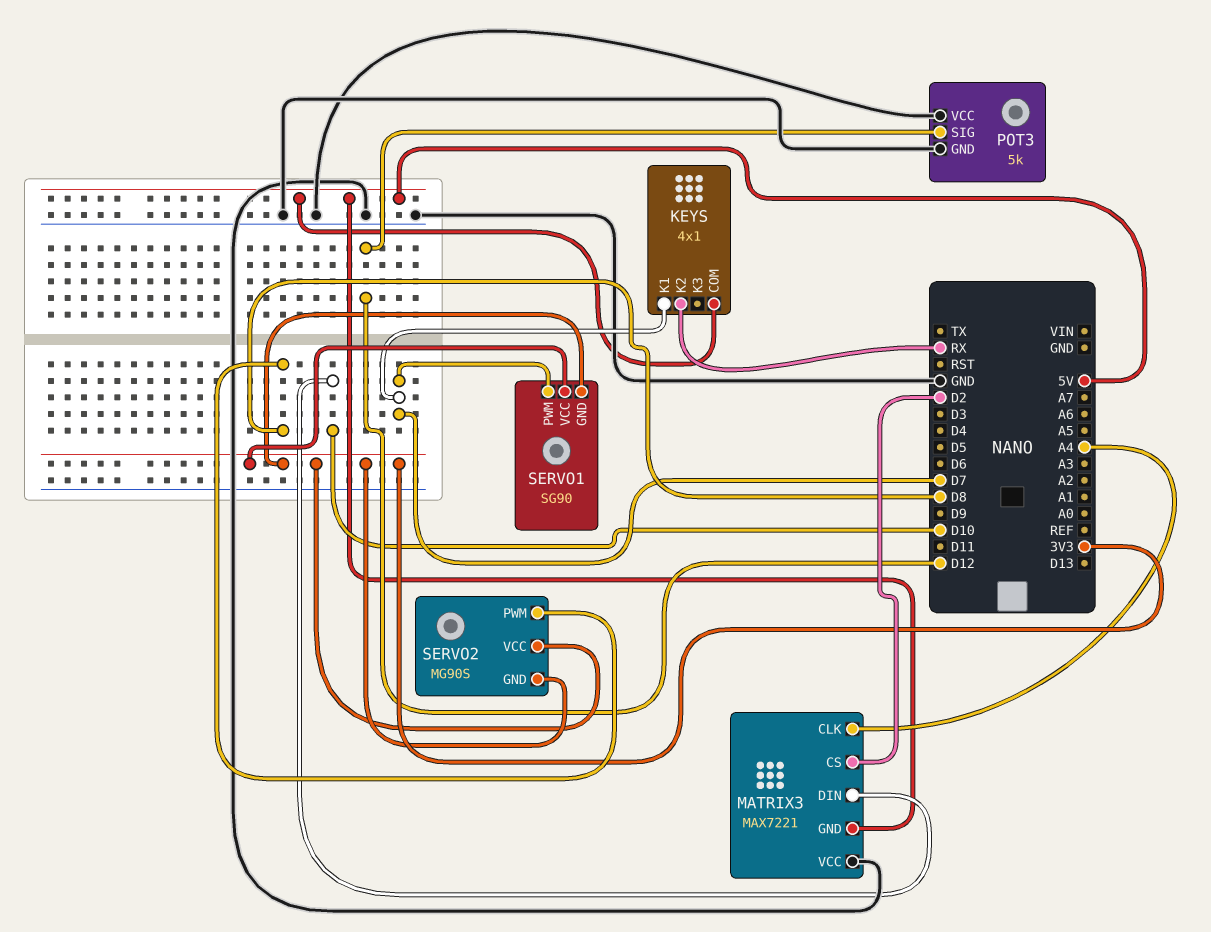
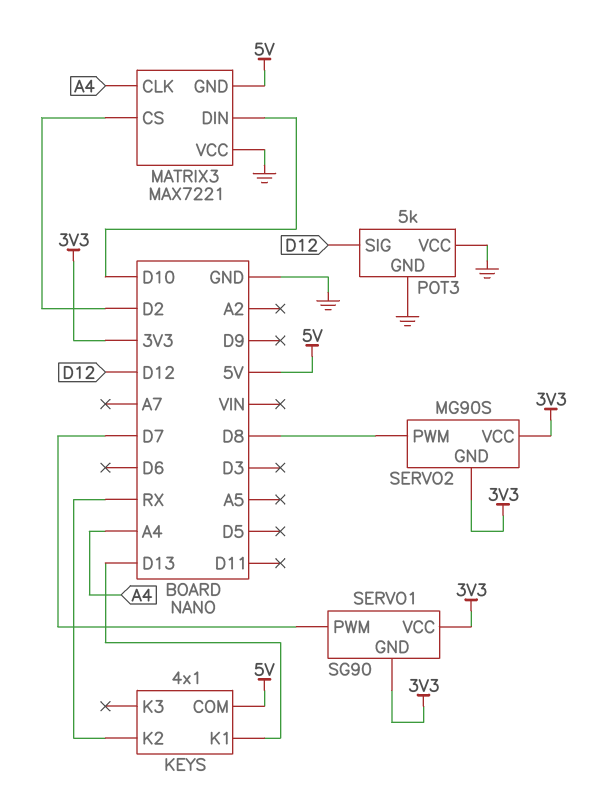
KEYS pin K1: D7 -> D13

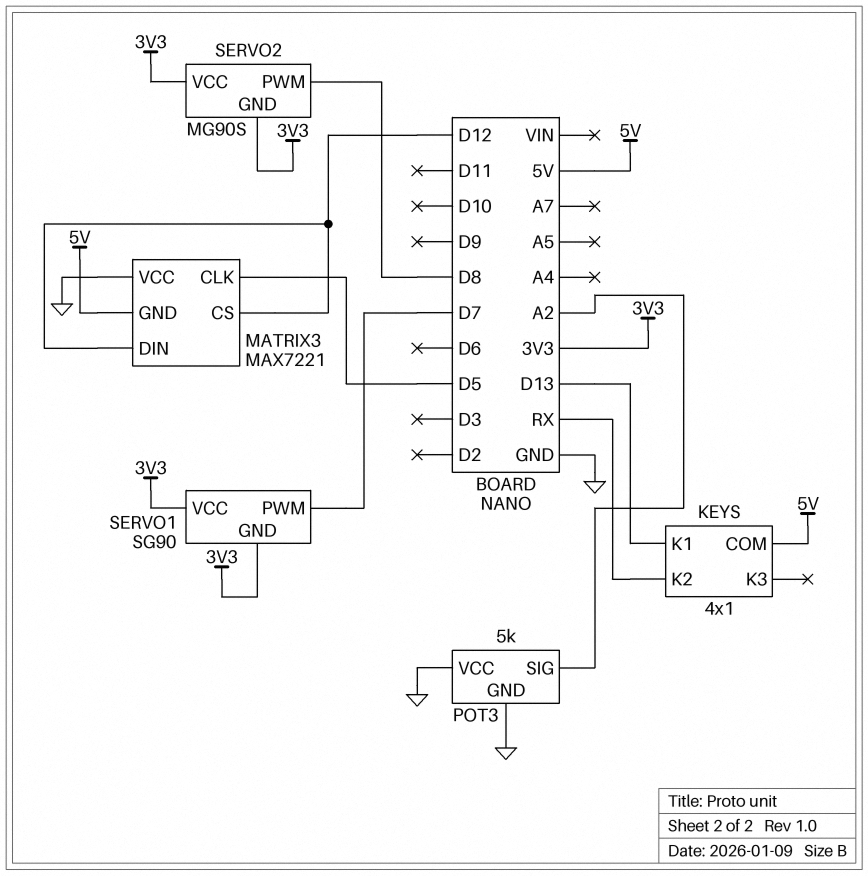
MATRIX3 pin CLK: A4 -> D5
MATRIX3 pin CS: D2 -> D12
MATRIX3 pin DIN: D10 -> D12
POT3 pin SIG: D12 -> A2

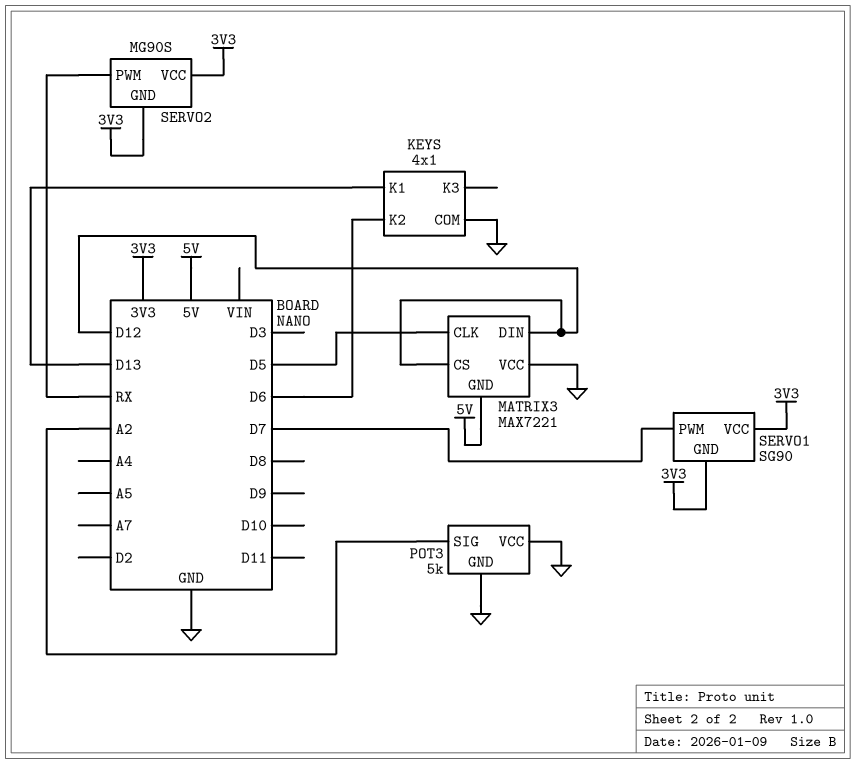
KEYS pin COM: 5V -> GND
KEYS pin K2: RX -> D6
SERVO2 pin PWM: D8 -> RX

